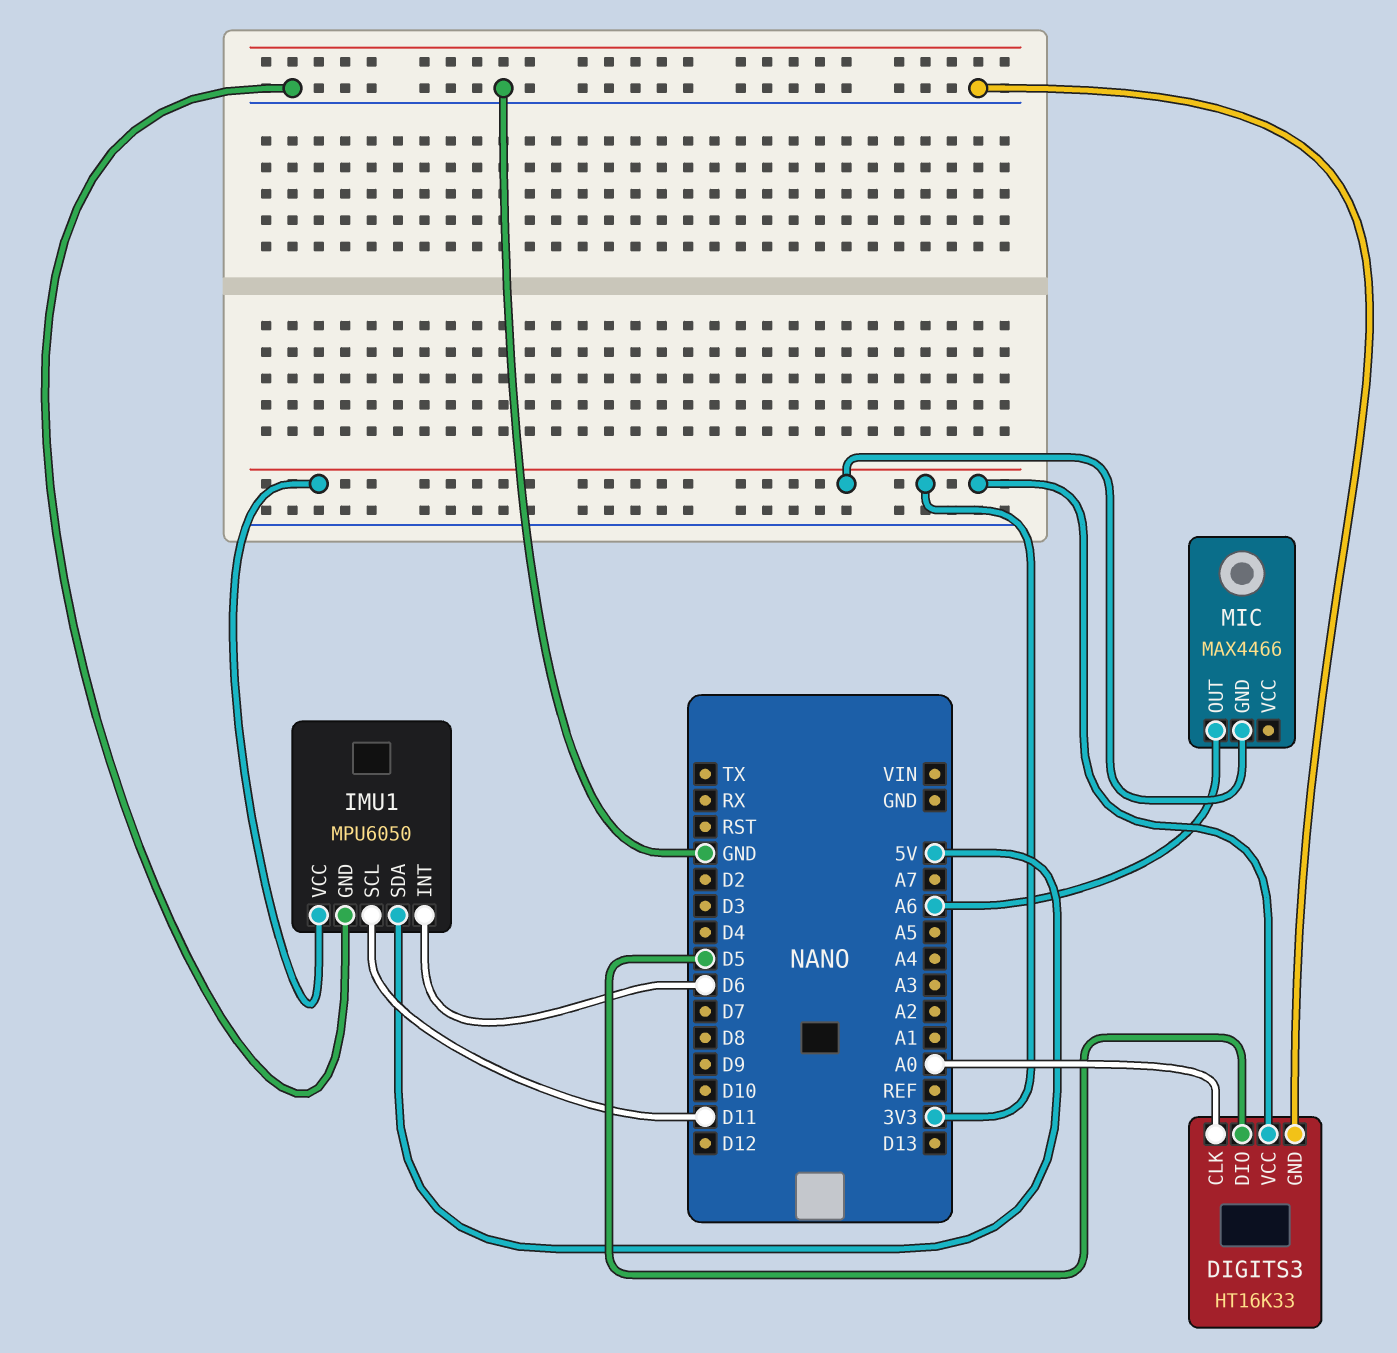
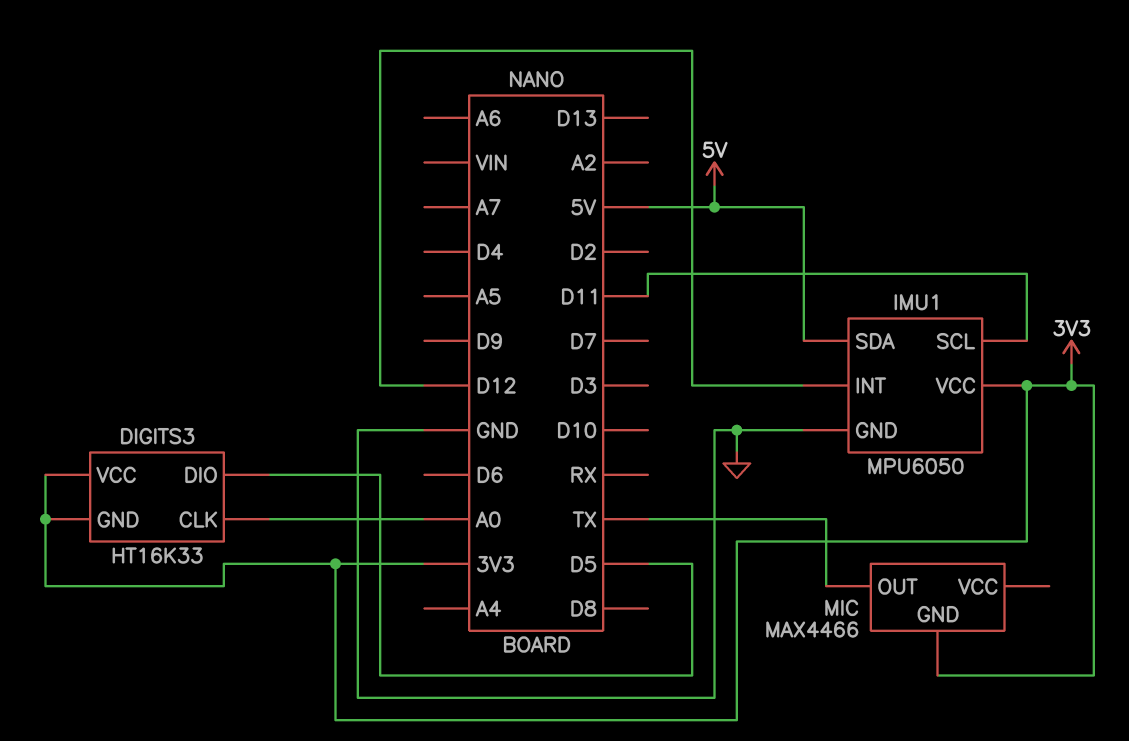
DIGITS3 pin GND: GND -> 3V3
IMU1 pin INT: D6 -> D12
MIC pin OUT: A6 -> TX

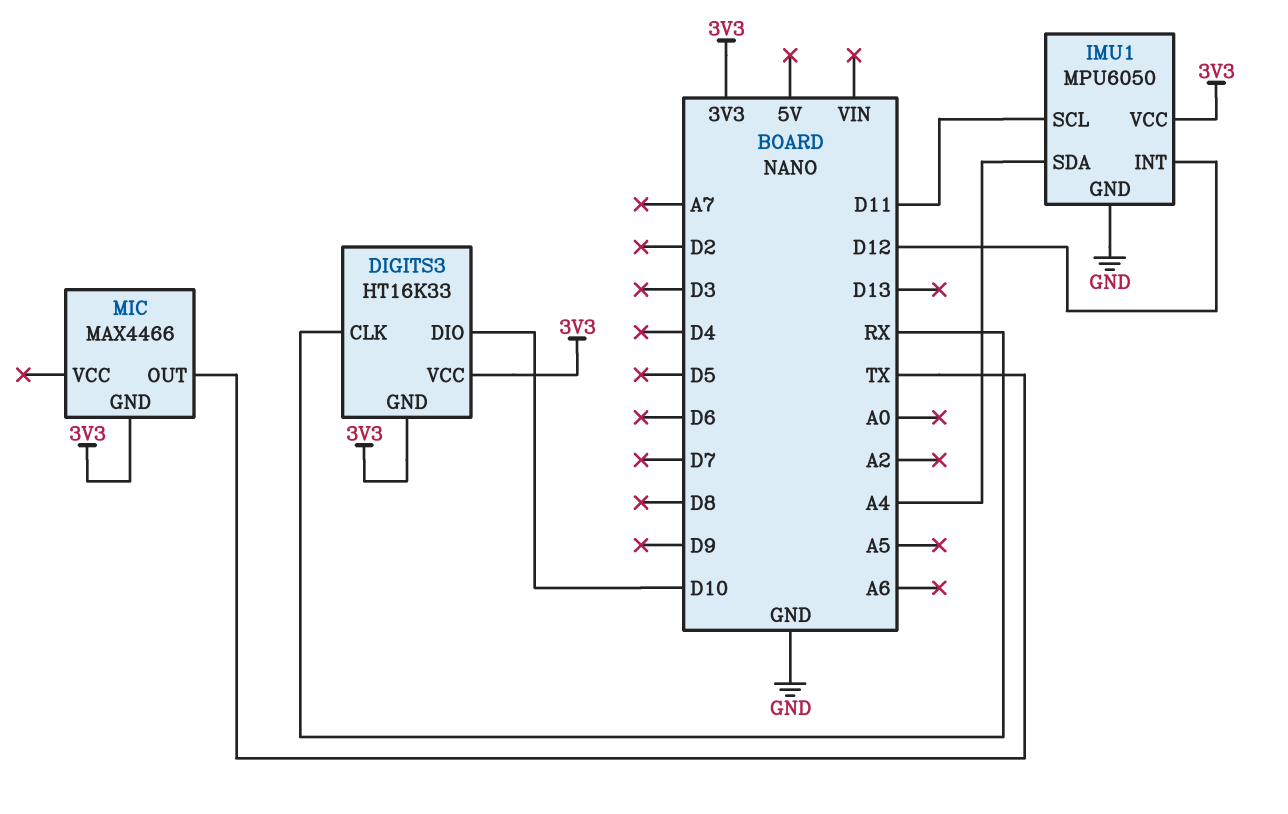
DIGITS3 pin CLK: A0 -> RX
DIGITS3 pin DIO: D5 -> D10
IMU1 pin SDA: 5V -> A4

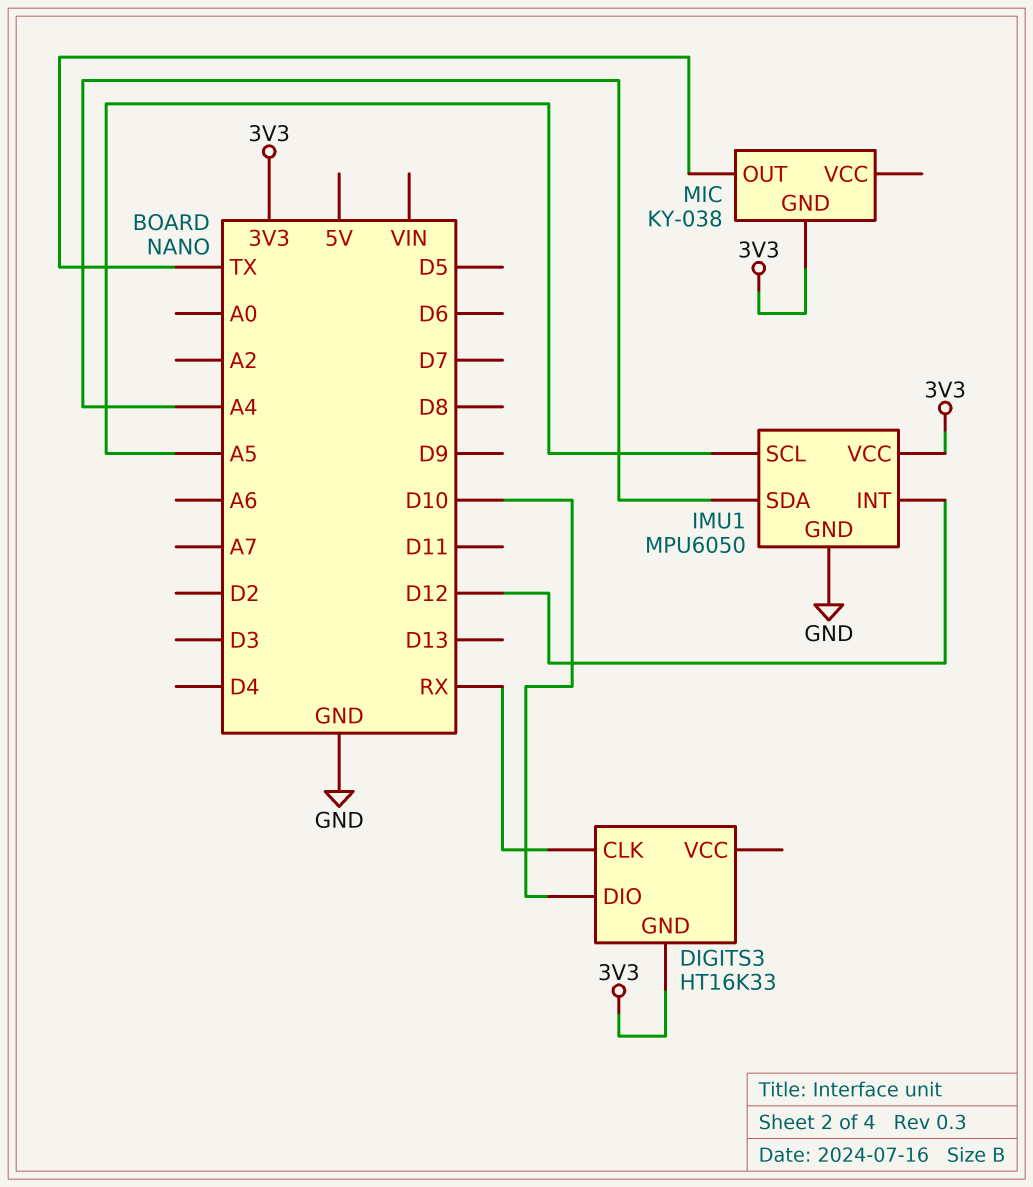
DIGITS3 pin VCC: 3V3 -> none
IMU1 pin SCL: D11 -> A5
MIC: MAX4466 -> KY-038

